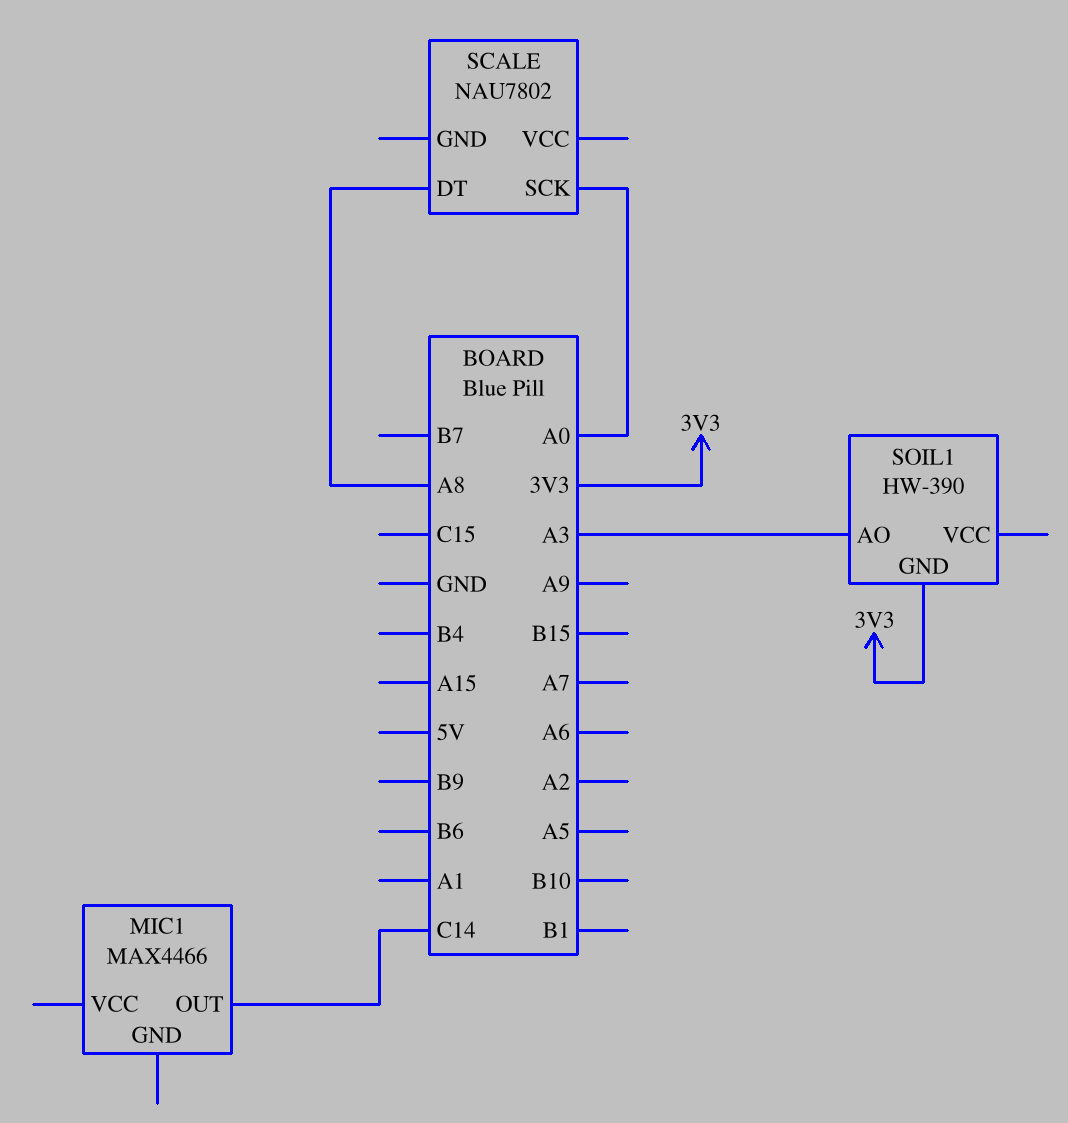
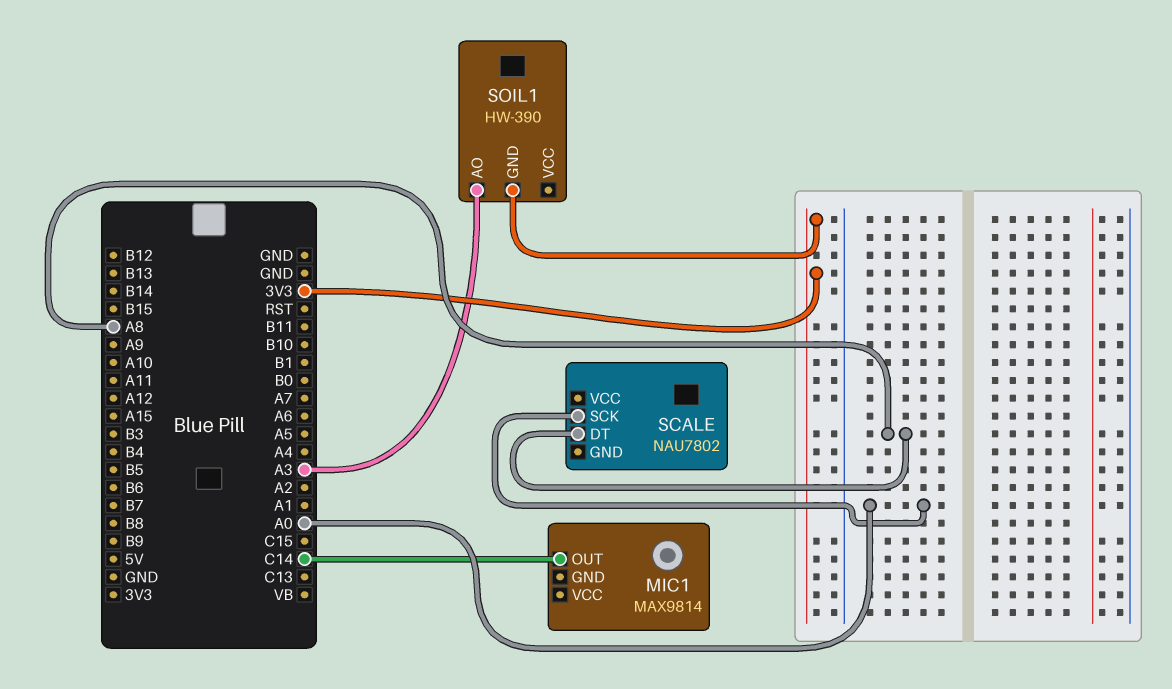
MIC1: MAX4466 -> MAX9814

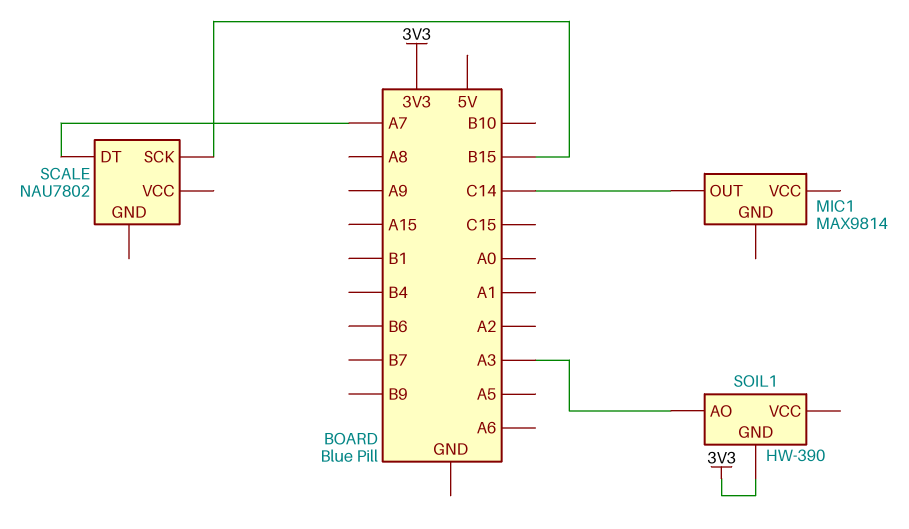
SCALE pin DT: A8 -> A7
SCALE pin SCK: A0 -> B15

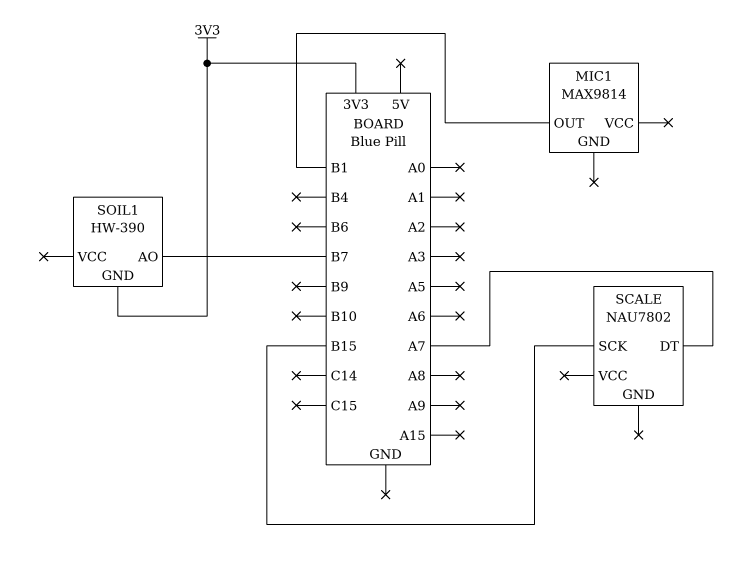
MIC1 pin OUT: C14 -> B1
SOIL1 pin AO: A3 -> B7

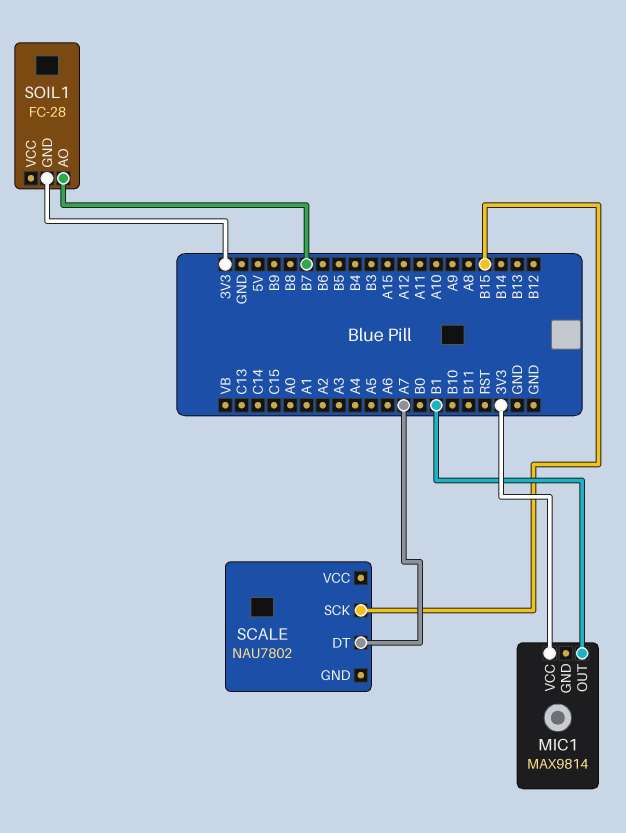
MIC1 pin VCC: none -> 3V3
SOIL1: HW-390 -> FC-28

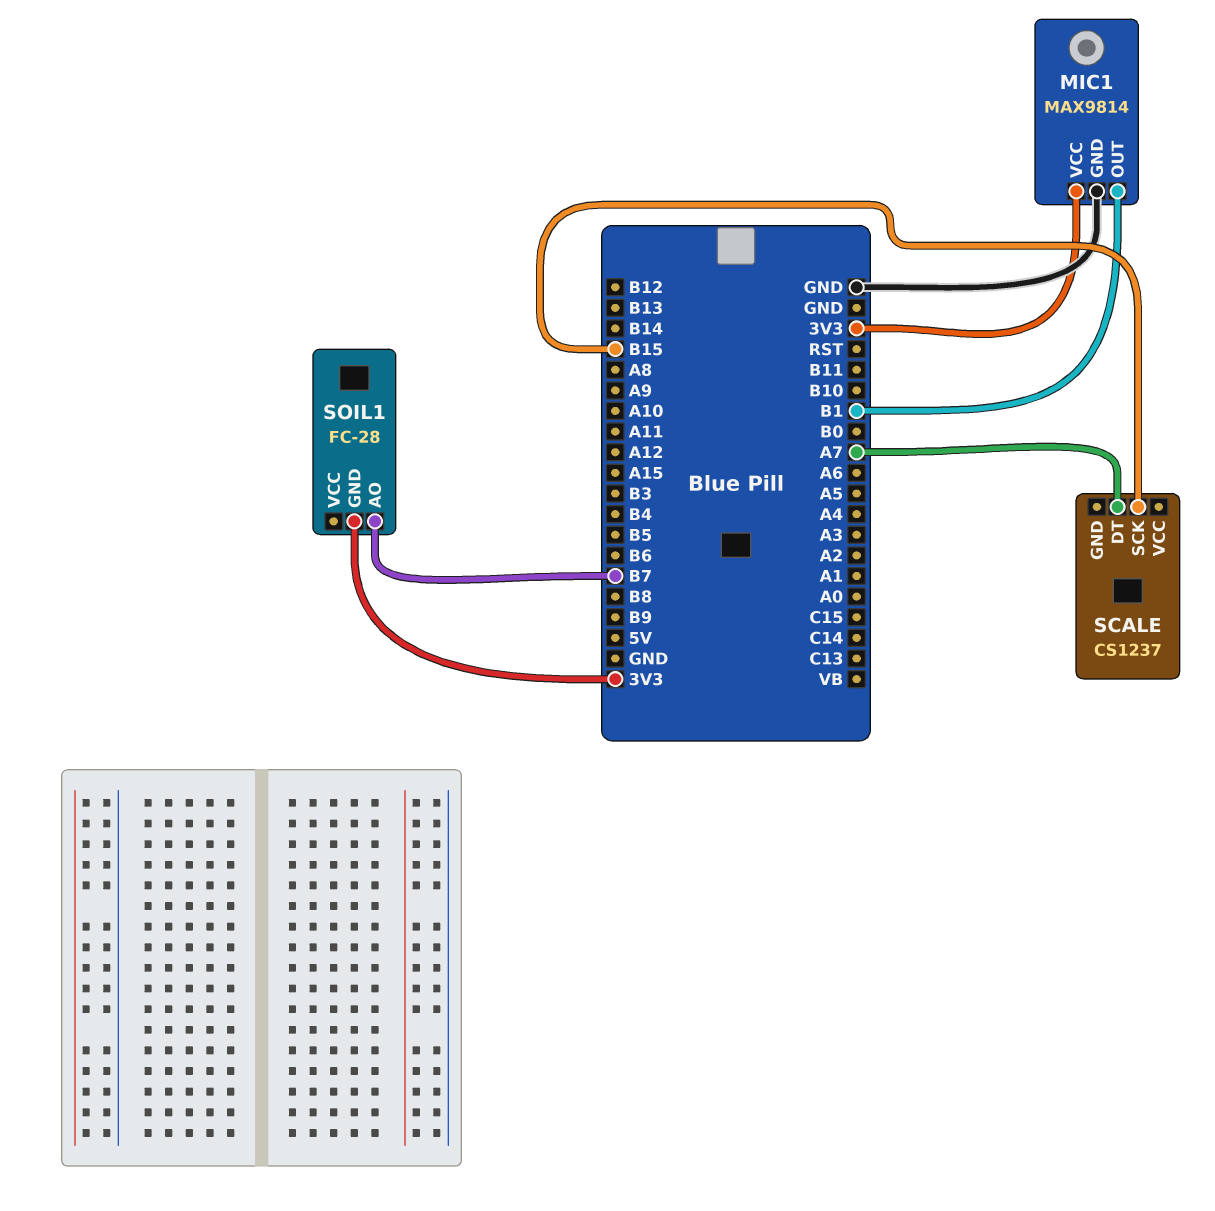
MIC1 pin GND: none -> GND
SCALE: NAU7802 -> CS1237

